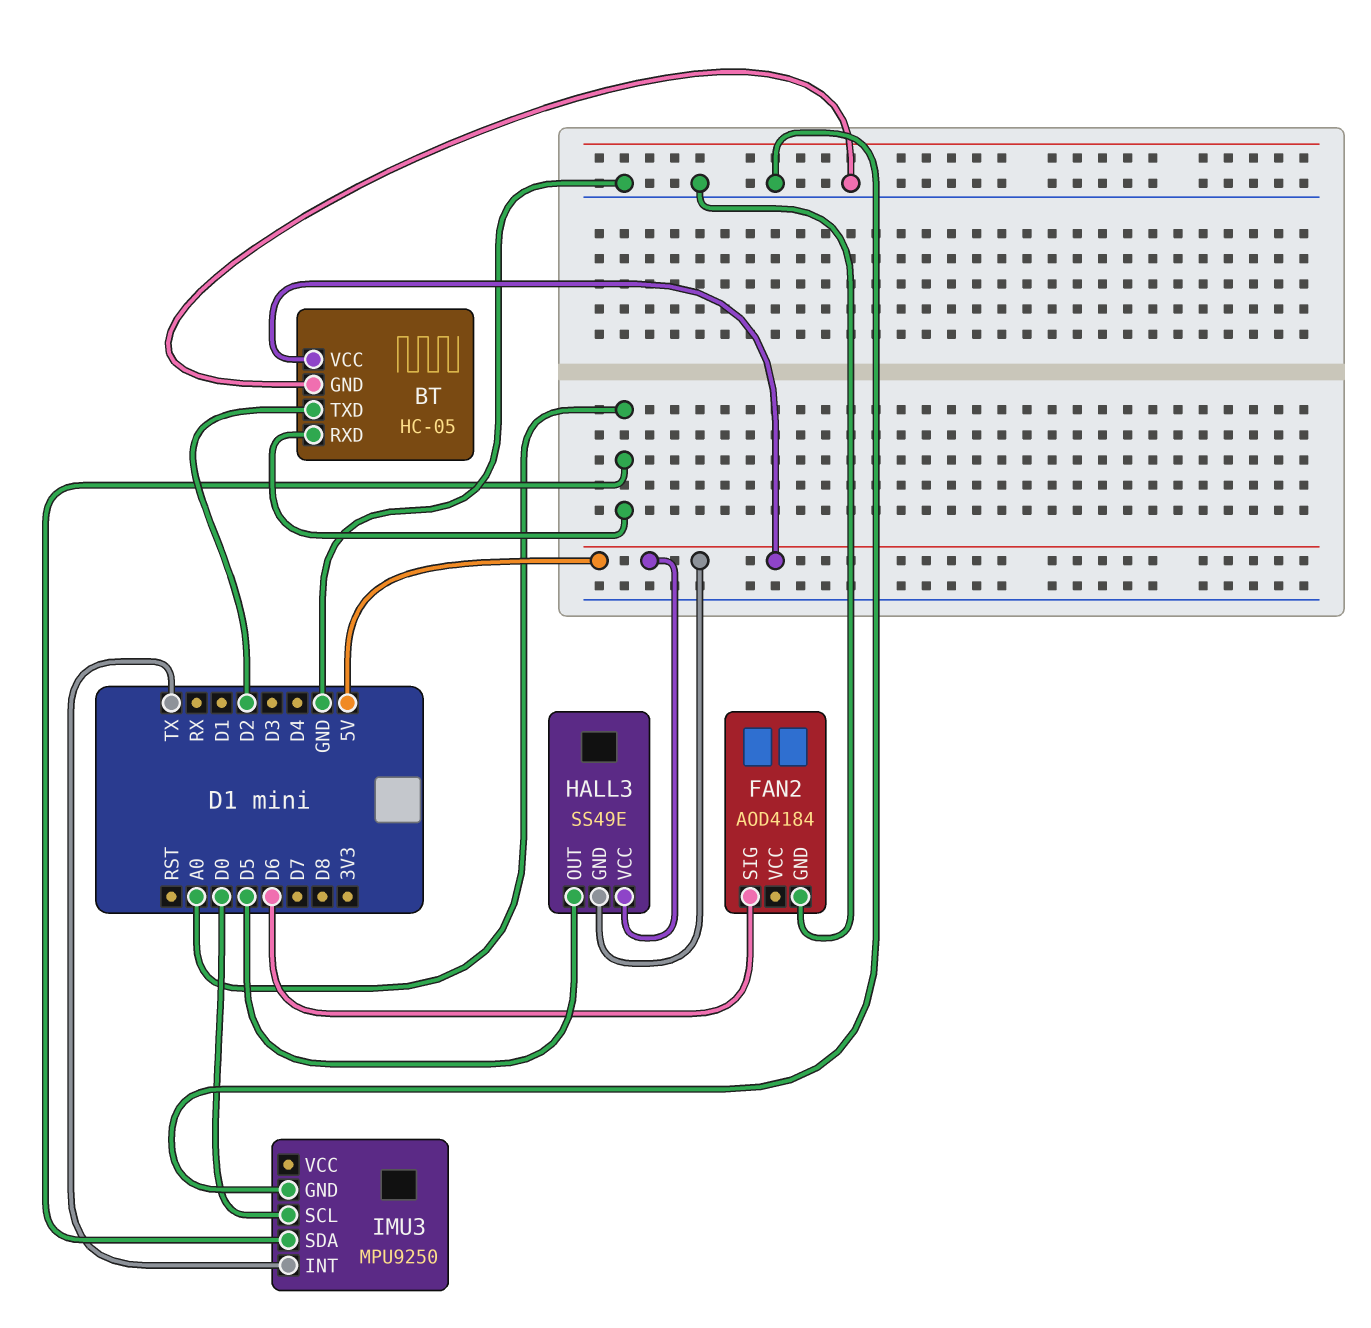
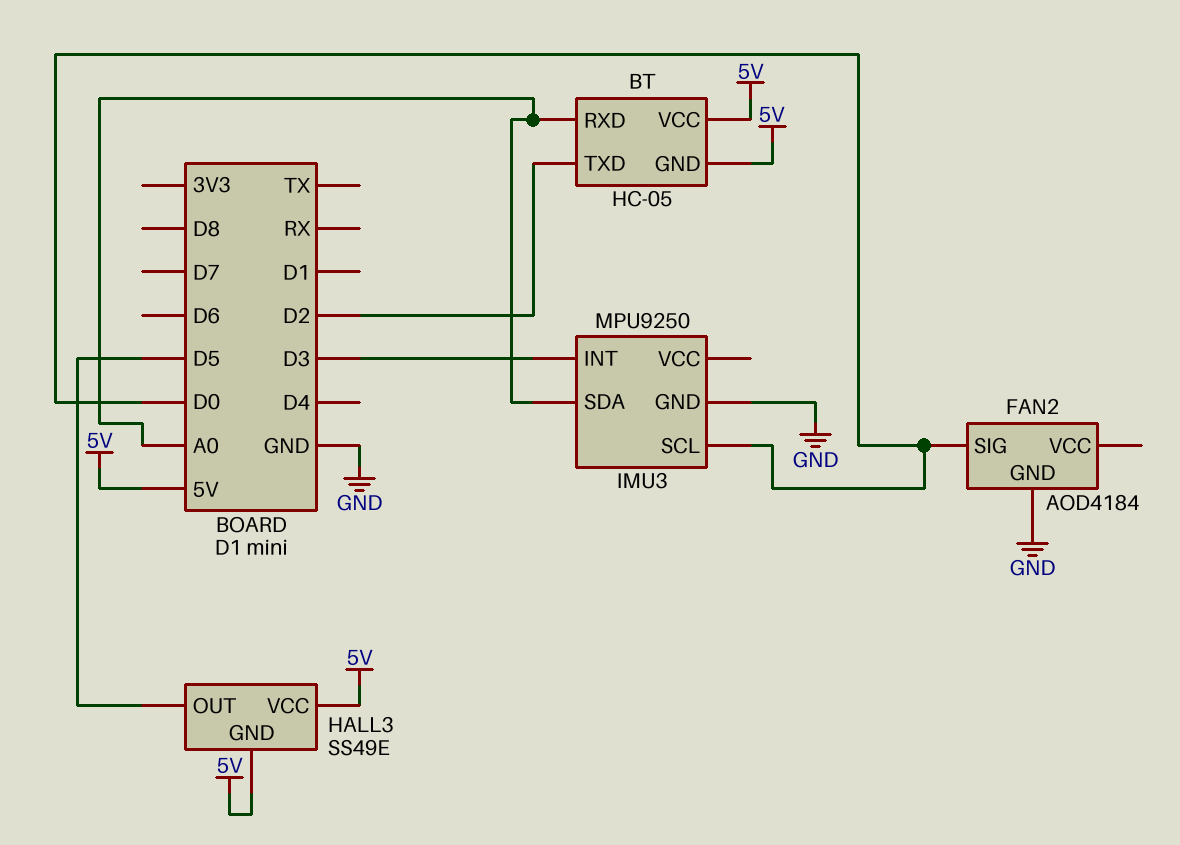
BT pin GND: GND -> 5V
FAN2 pin SIG: D6 -> D0
IMU3 pin INT: TX -> D3

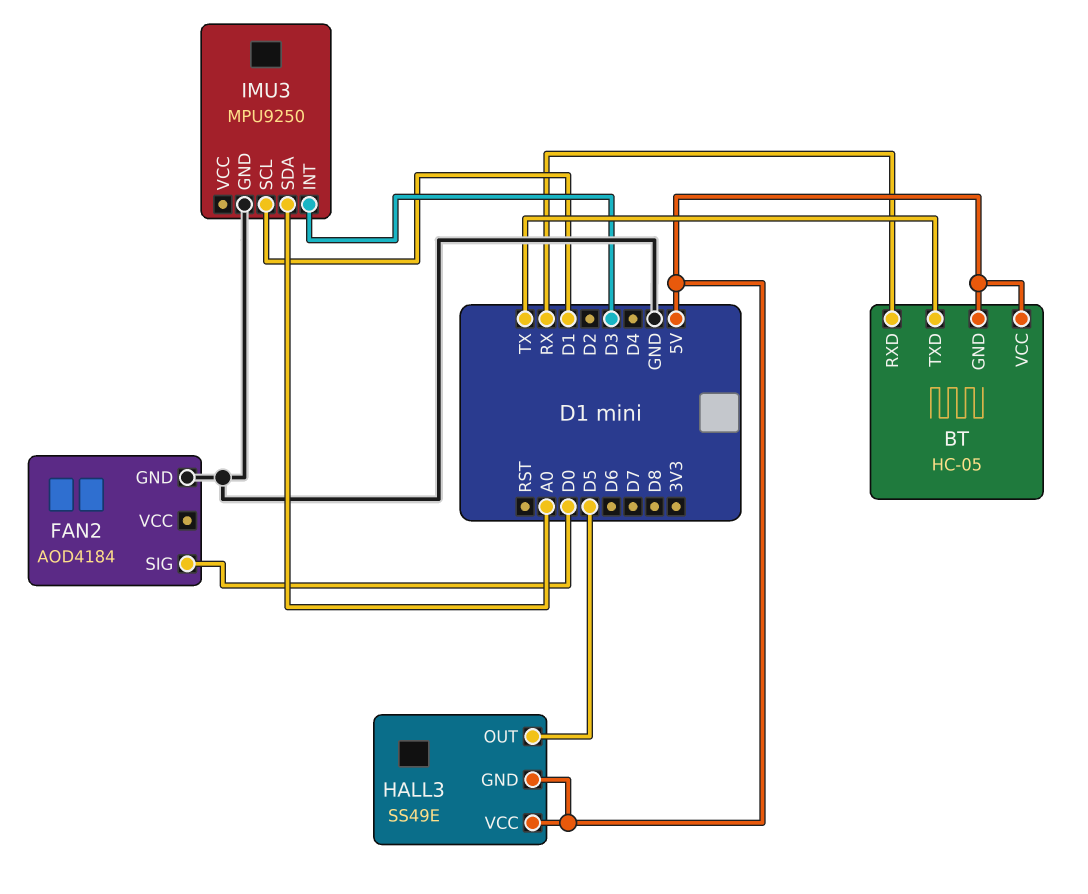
BT pin RXD: A0 -> RX
BT pin TXD: D2 -> TX
IMU3 pin SCL: D0 -> D1

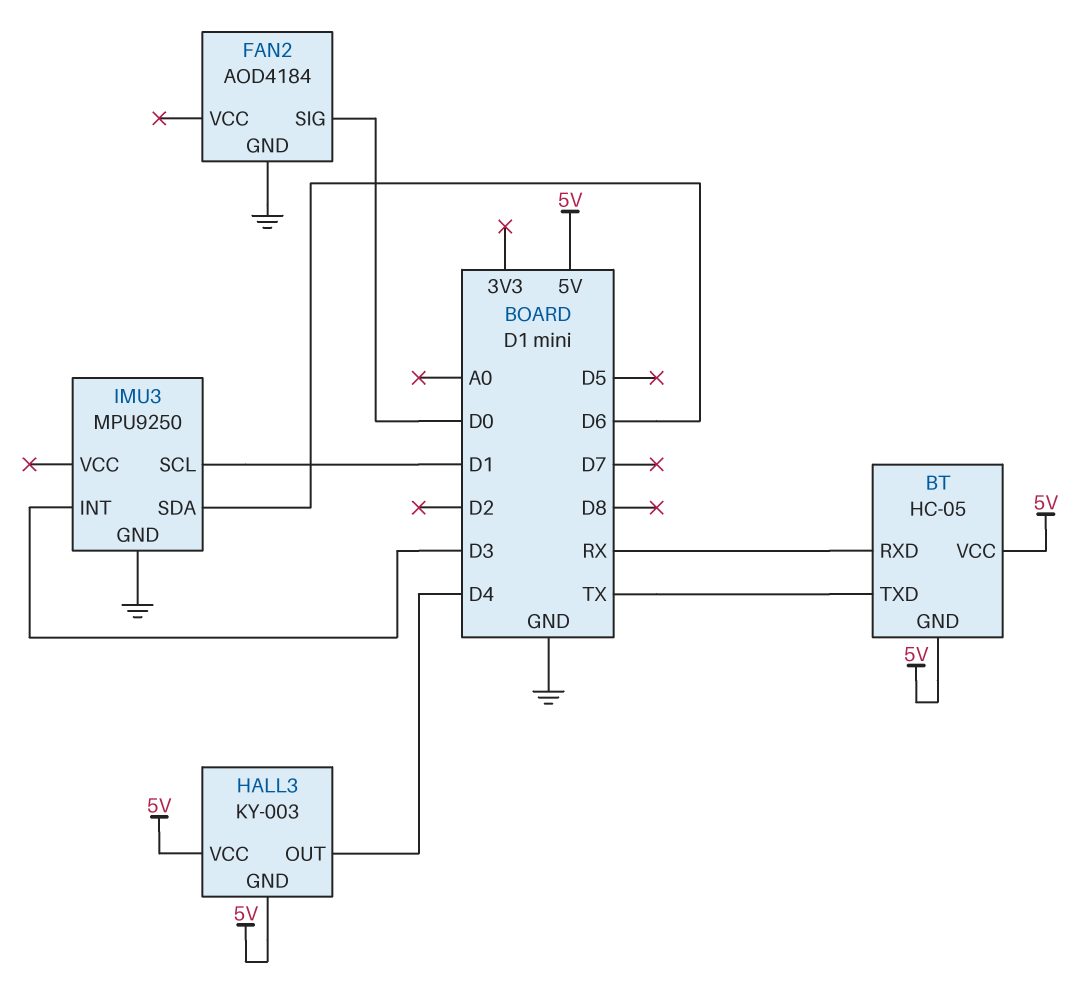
HALL3: SS49E -> KY-003
HALL3 pin OUT: D5 -> D4
IMU3 pin SDA: A0 -> D6

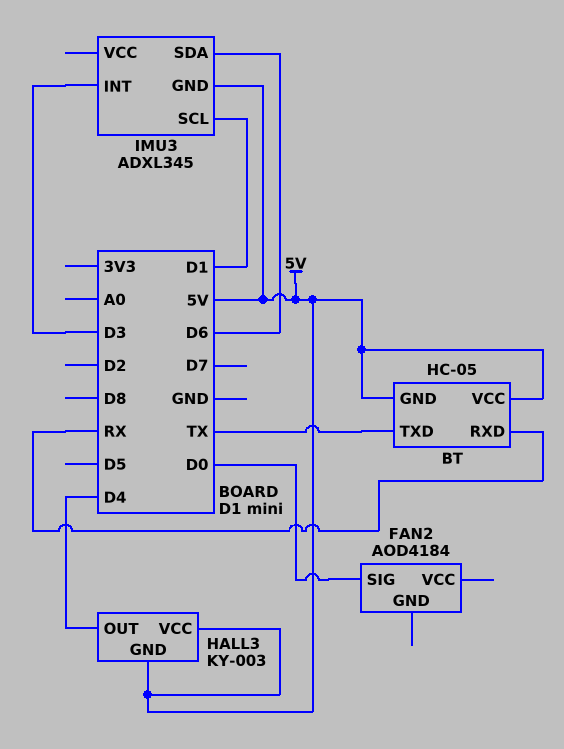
FAN2 pin GND: GND -> none
IMU3: MPU9250 -> ADXL345
IMU3 pin GND: GND -> 5V

